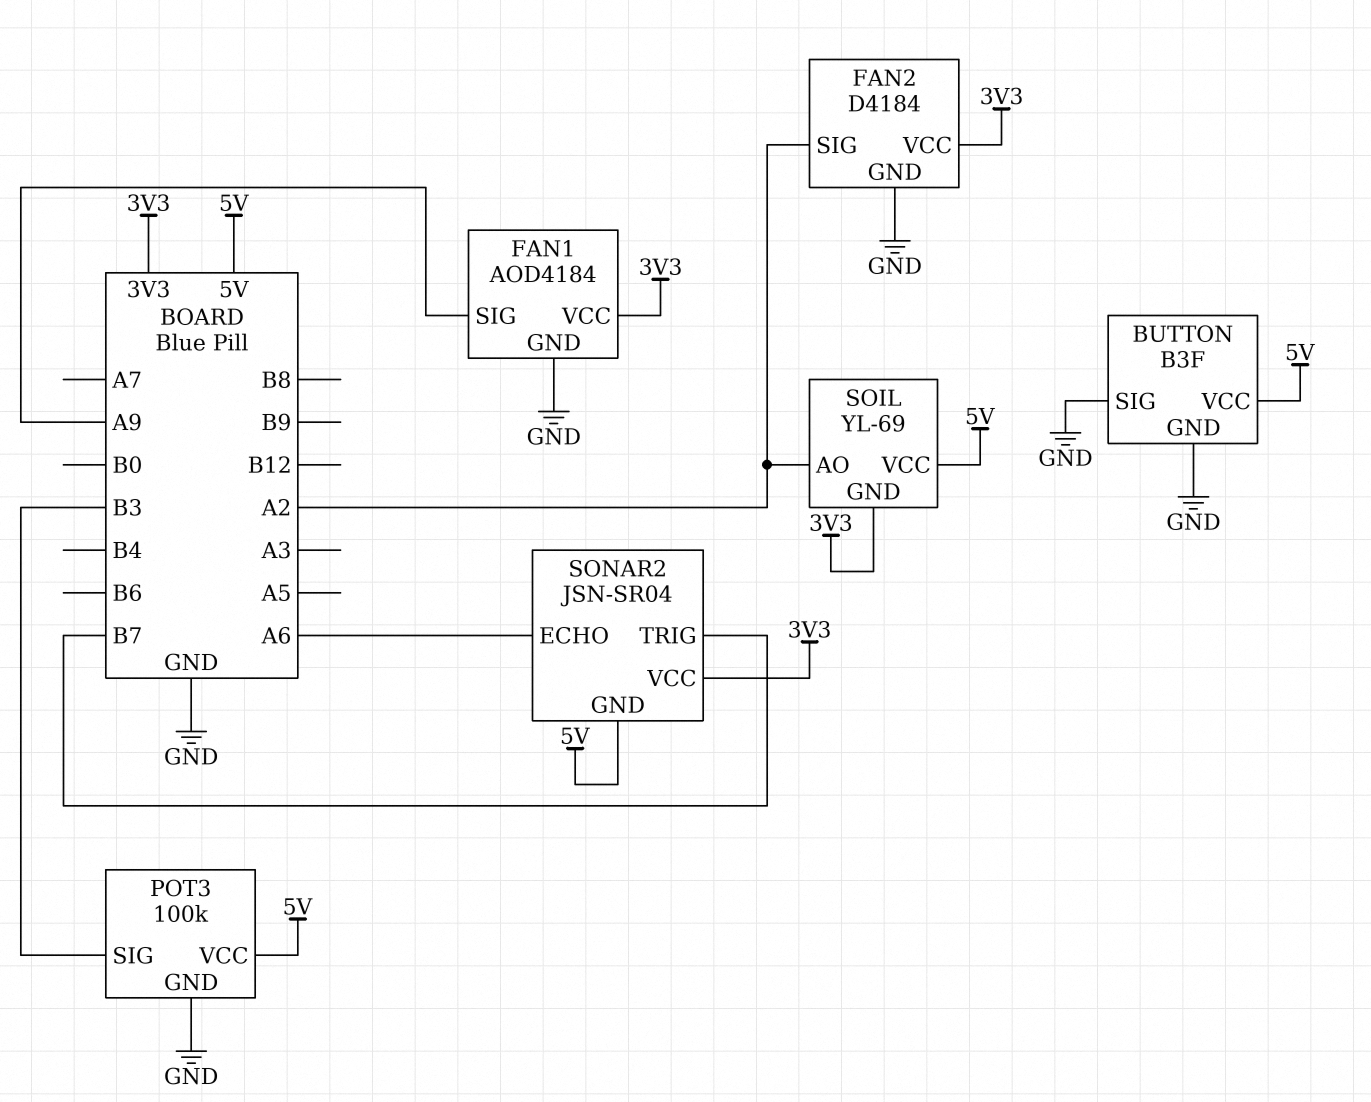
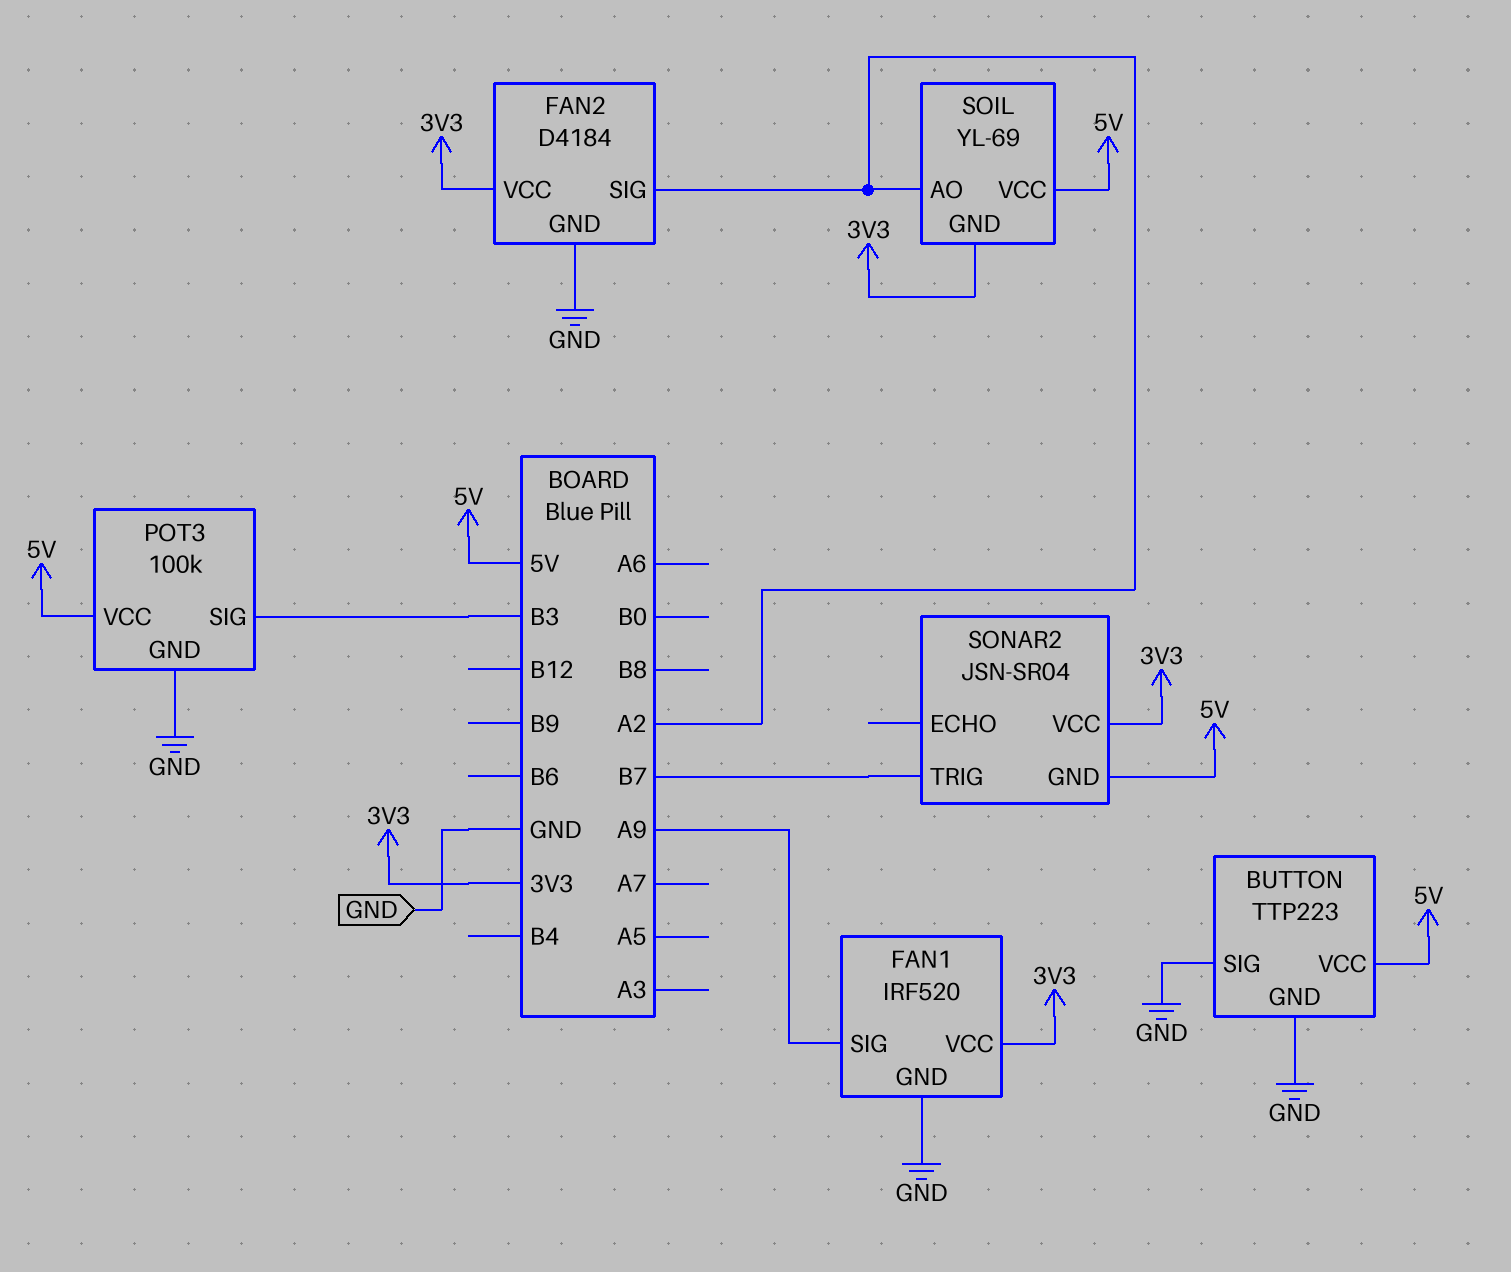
BUTTON: B3F -> TTP223
FAN1: AOD4184 -> IRF520
SONAR2 pin ECHO: A6 -> none

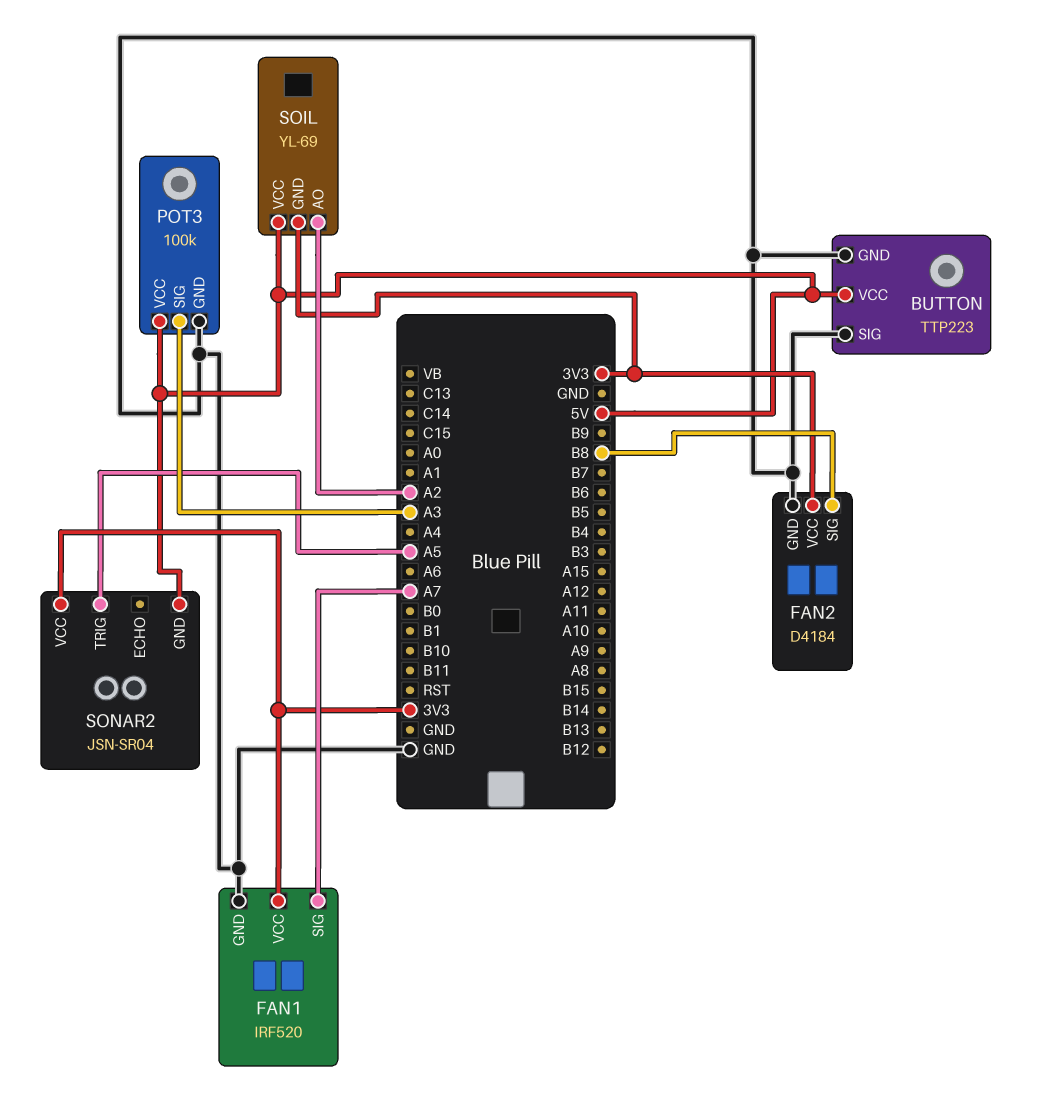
FAN1 pin SIG: A9 -> A7
FAN2 pin SIG: A2 -> B8
POT3 pin SIG: B3 -> A3
SONAR2 pin TRIG: B7 -> A5

